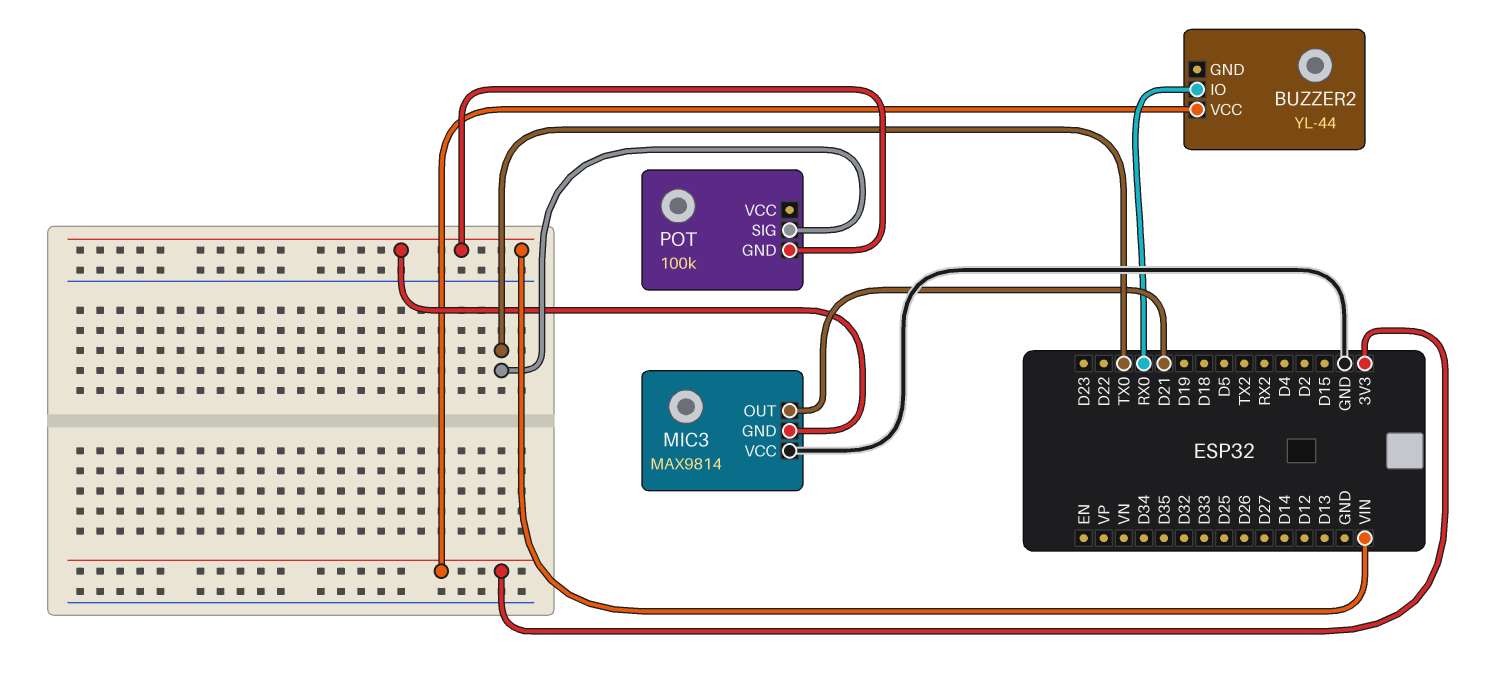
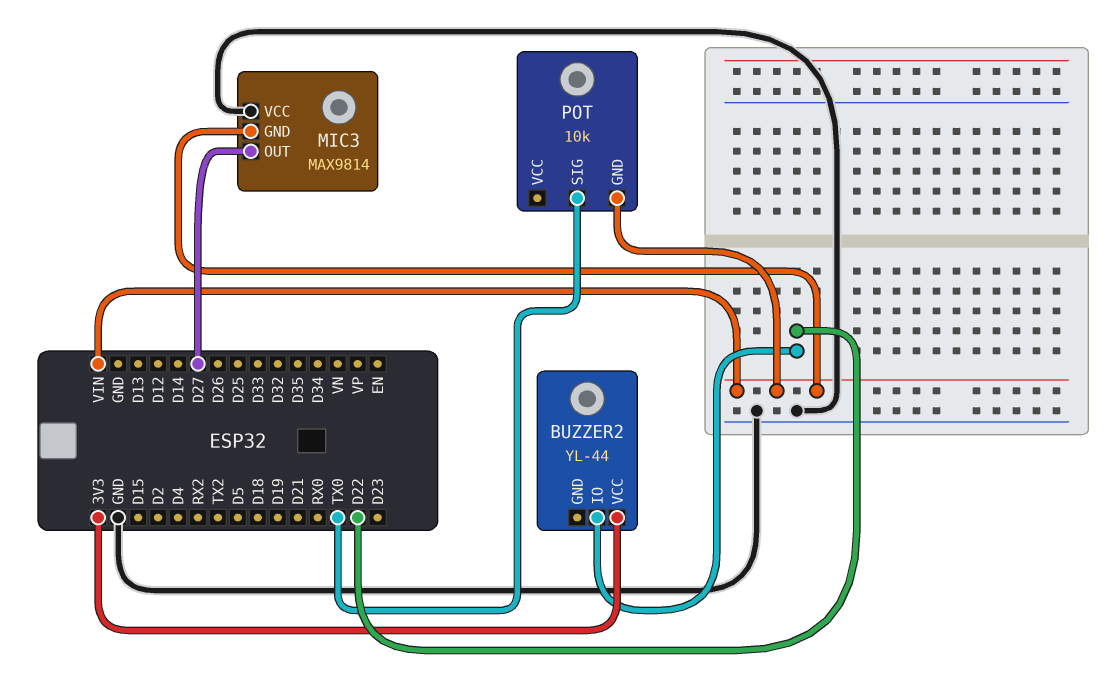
BUZZER2 pin IO: RX0 -> D22
MIC3 pin OUT: D21 -> D27
POT: 100k -> 10k

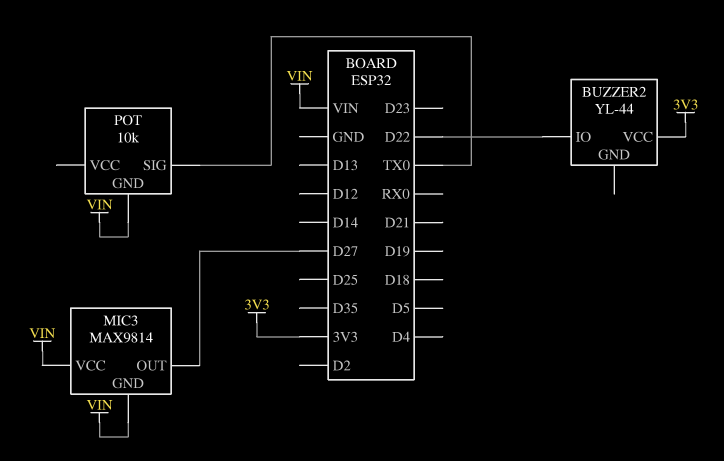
MIC3 pin VCC: GND -> VIN

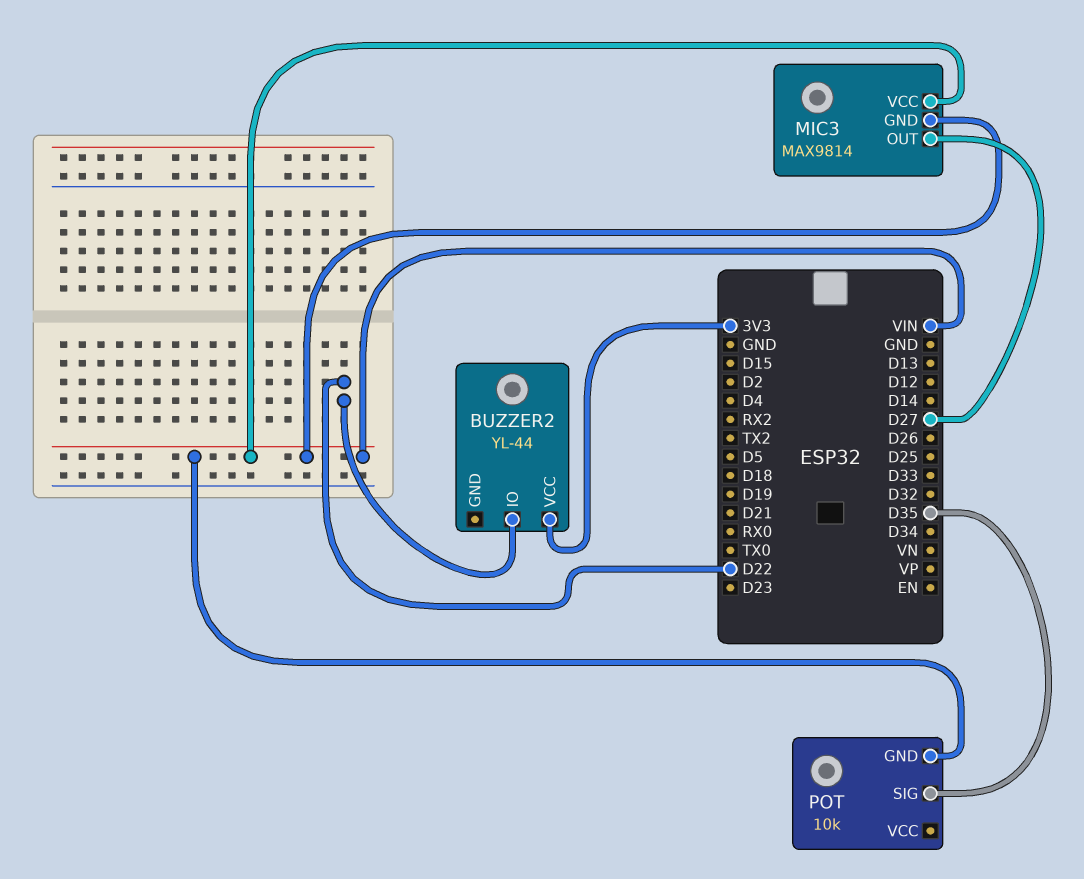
POT pin SIG: TX0 -> D35

